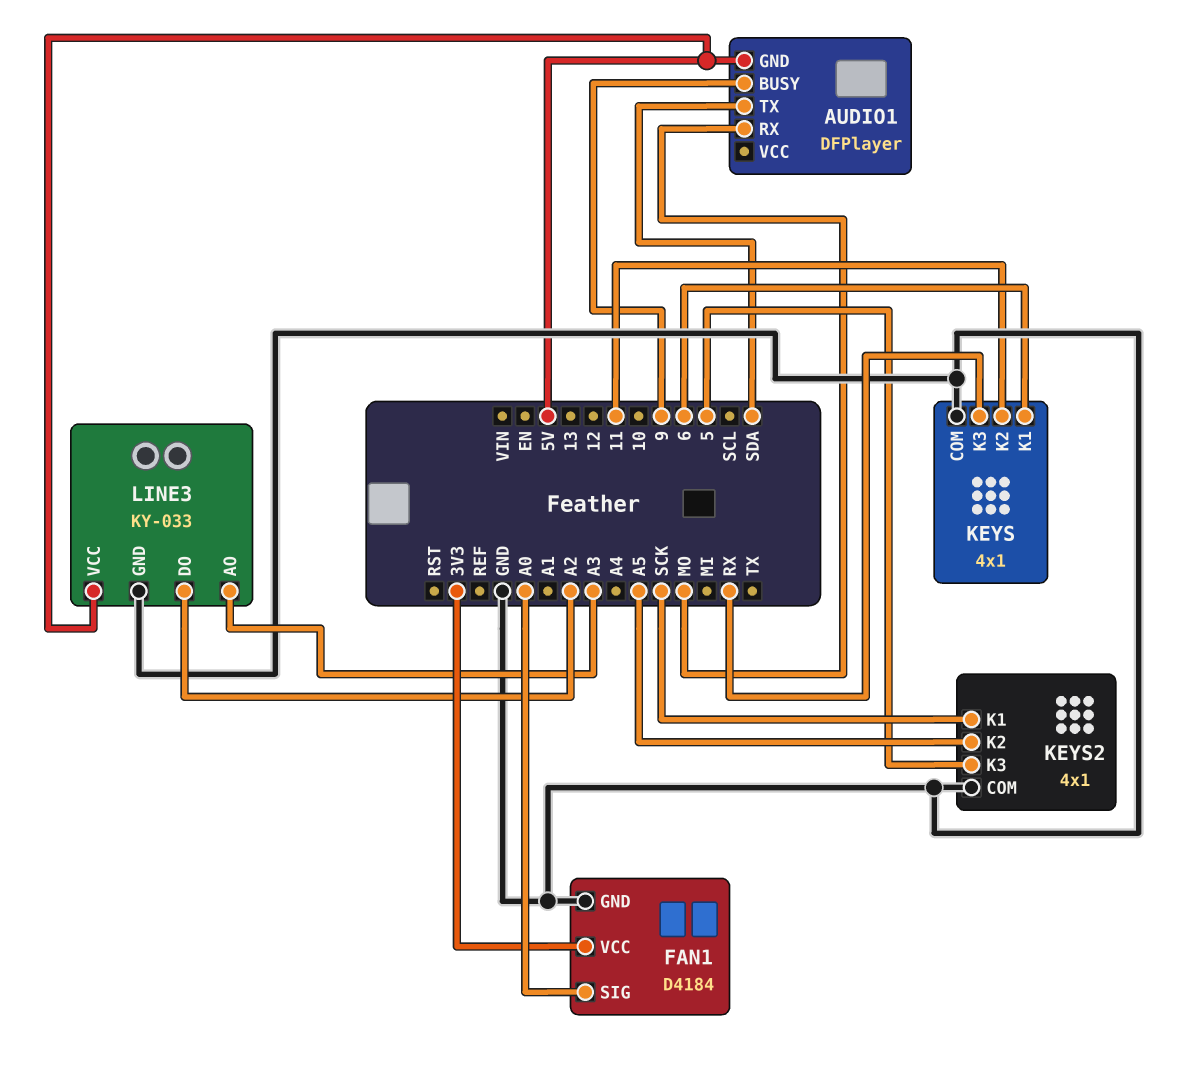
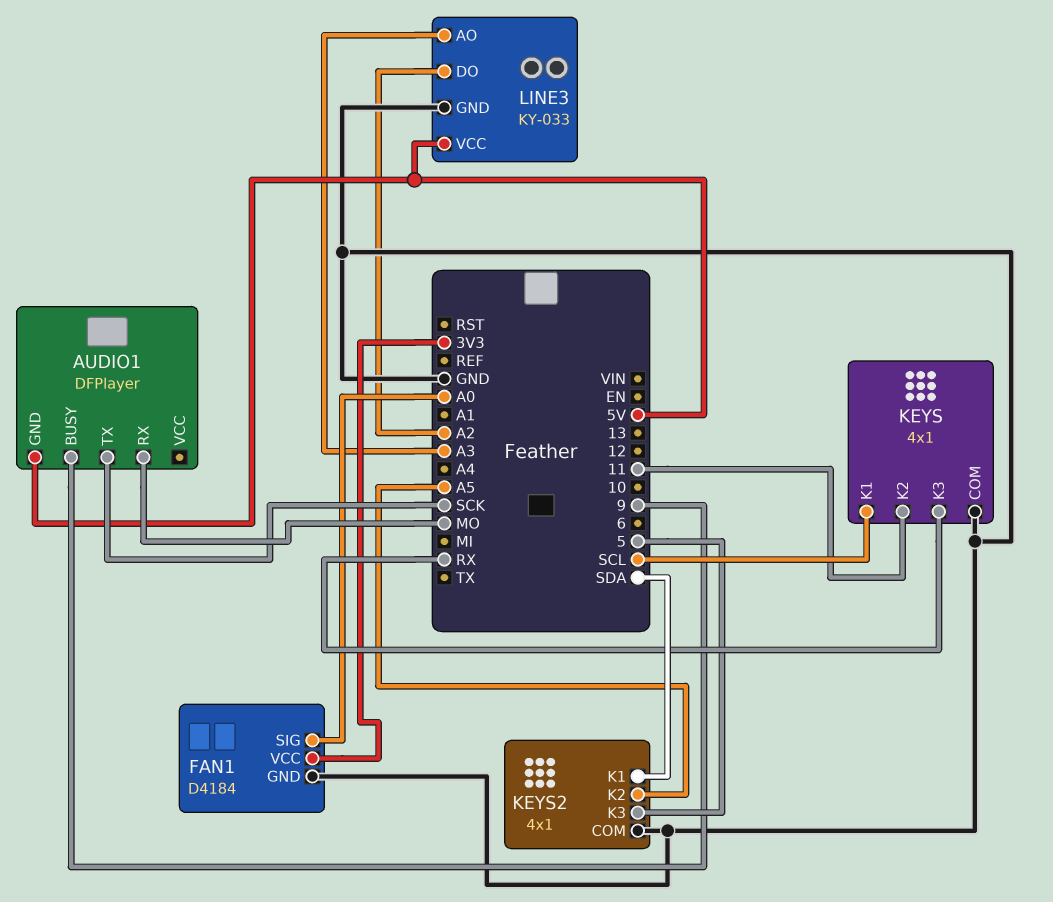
AUDIO1 pin TX: SDA -> SCK
KEYS pin K1: 6 -> SCL
KEYS2 pin K1: SCK -> SDA

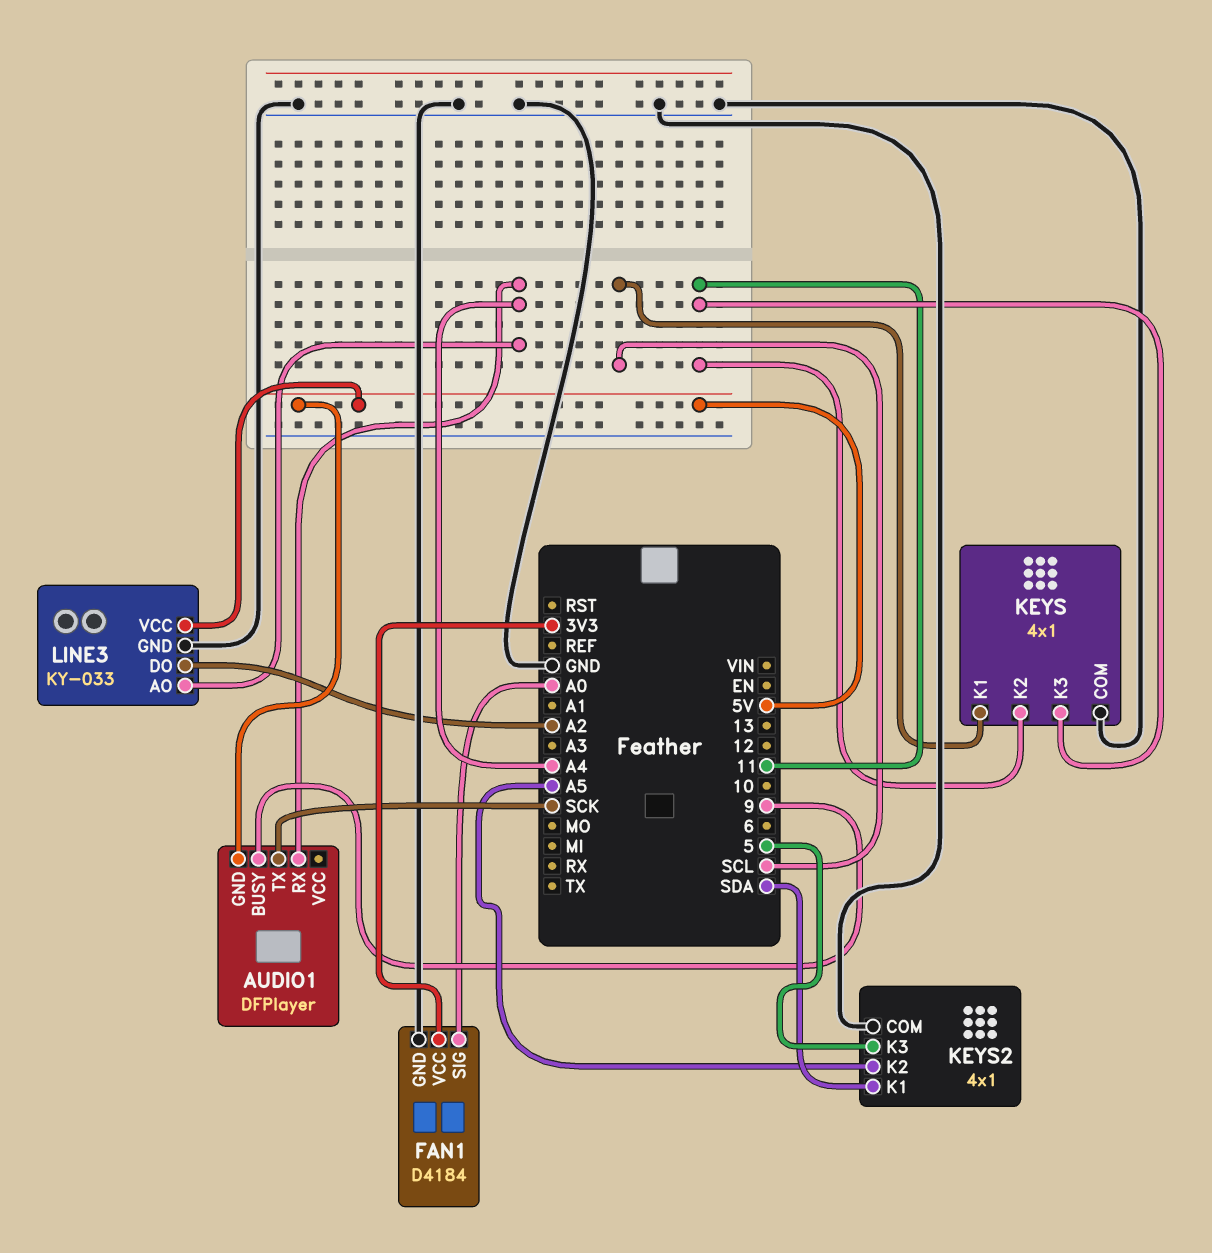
AUDIO1 pin RX: MO -> A4
KEYS pin K3: RX -> 11
LINE3 pin AO: A3 -> A4

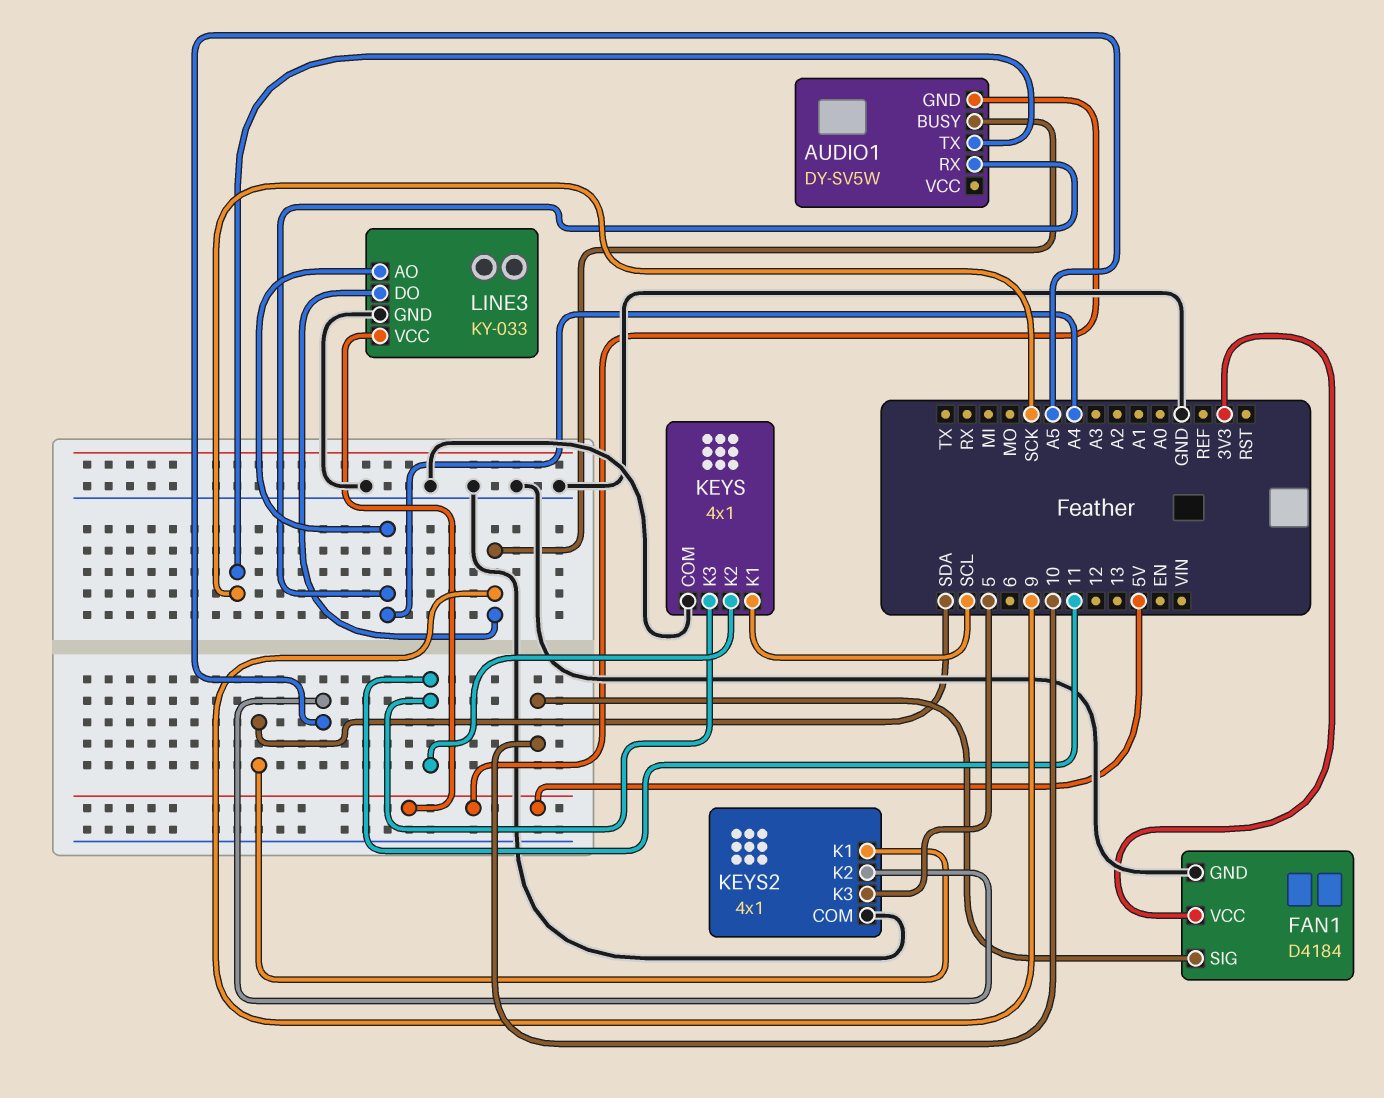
AUDIO1: DFPlayer -> DY-SV5W
FAN1 pin SIG: A0 -> 10
LINE3 pin DO: A2 -> 9

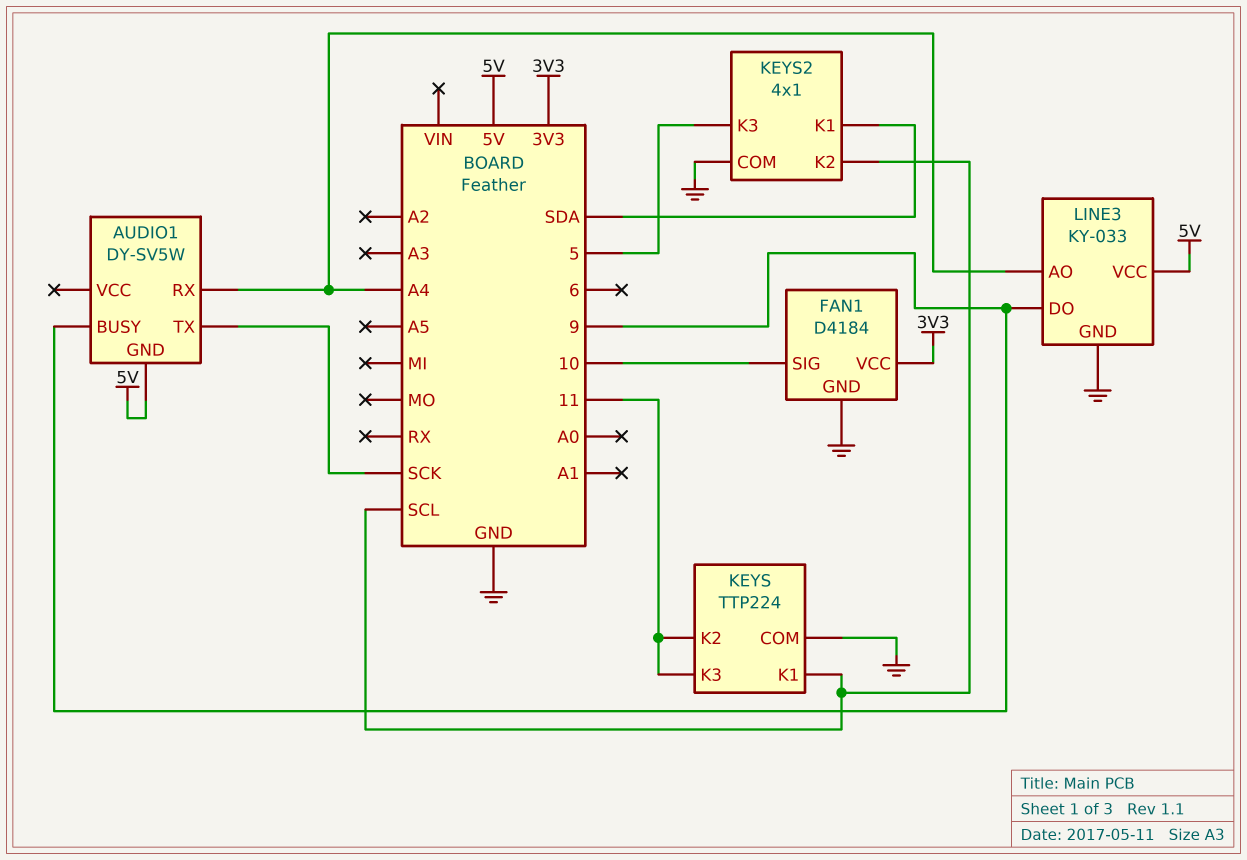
KEYS: 4x1 -> TTP224
KEYS2 pin K2: A5 -> SCL

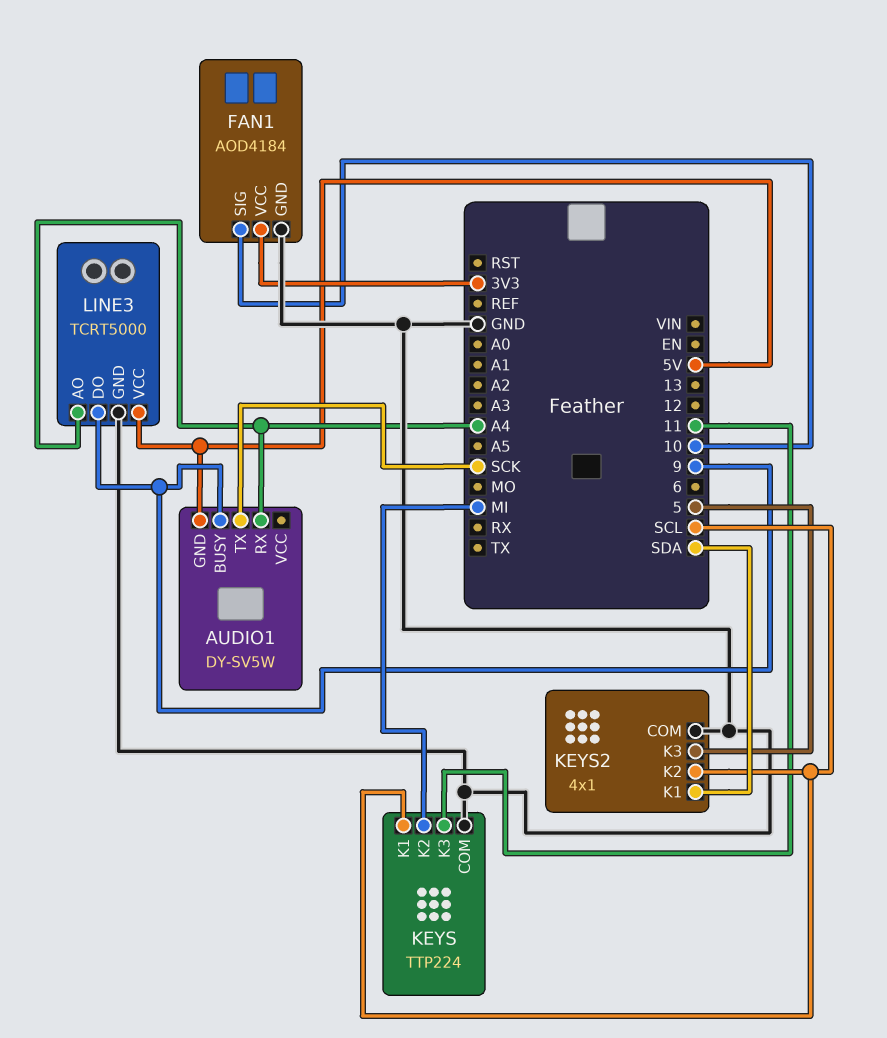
FAN1: D4184 -> AOD4184
KEYS pin K2: 11 -> MI
LINE3: KY-033 -> TCRT5000

